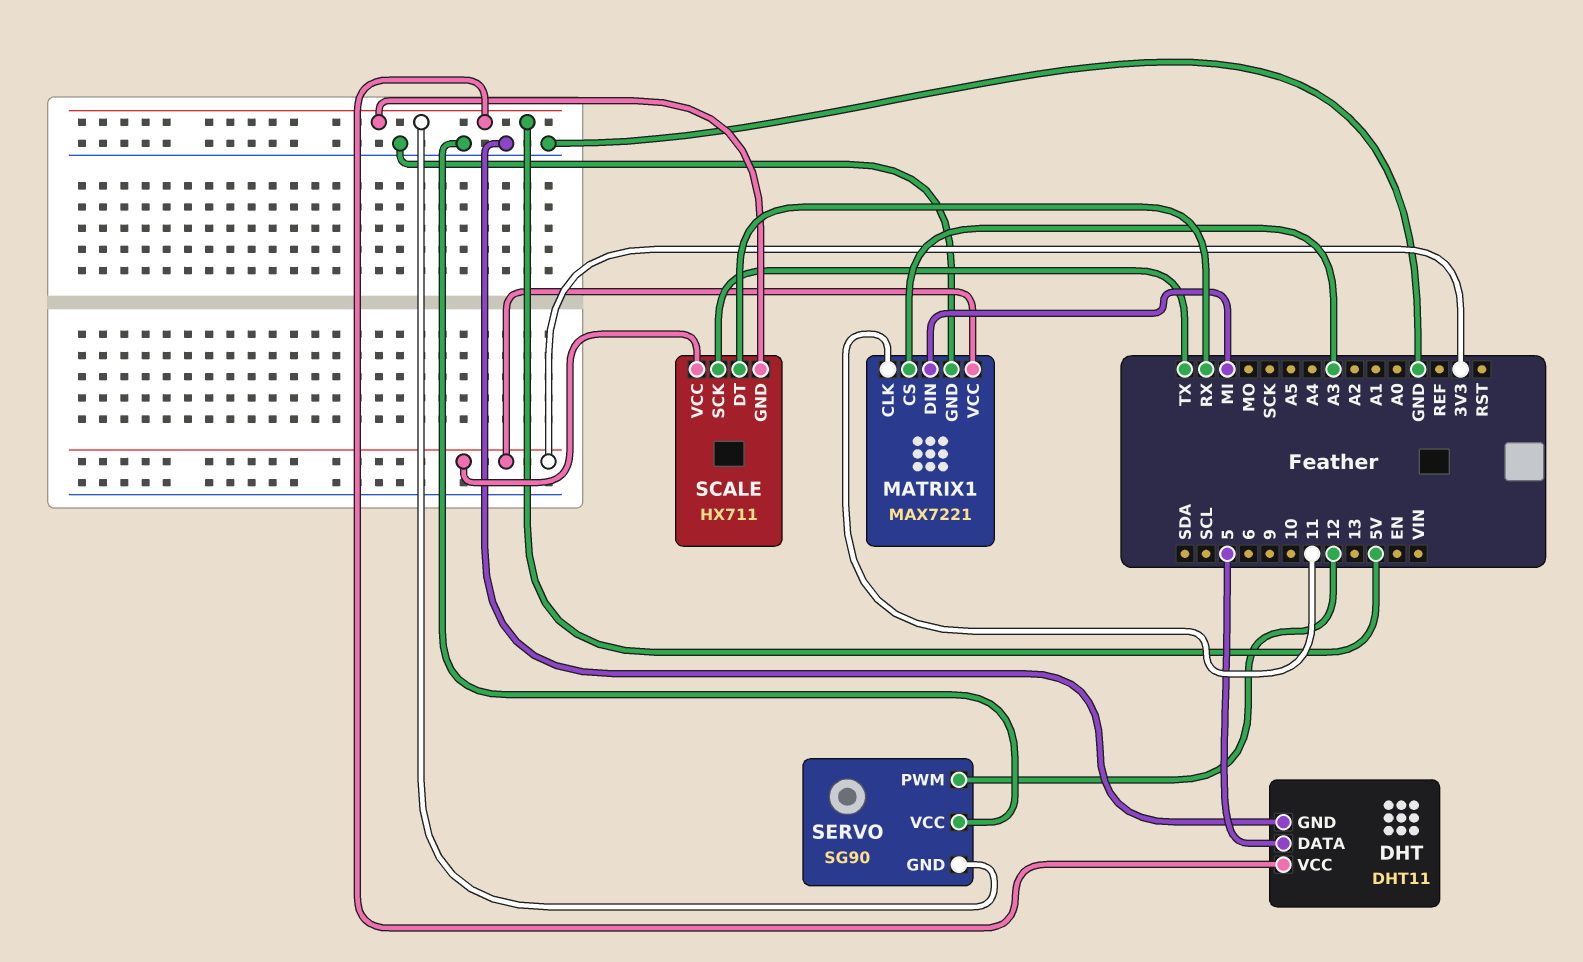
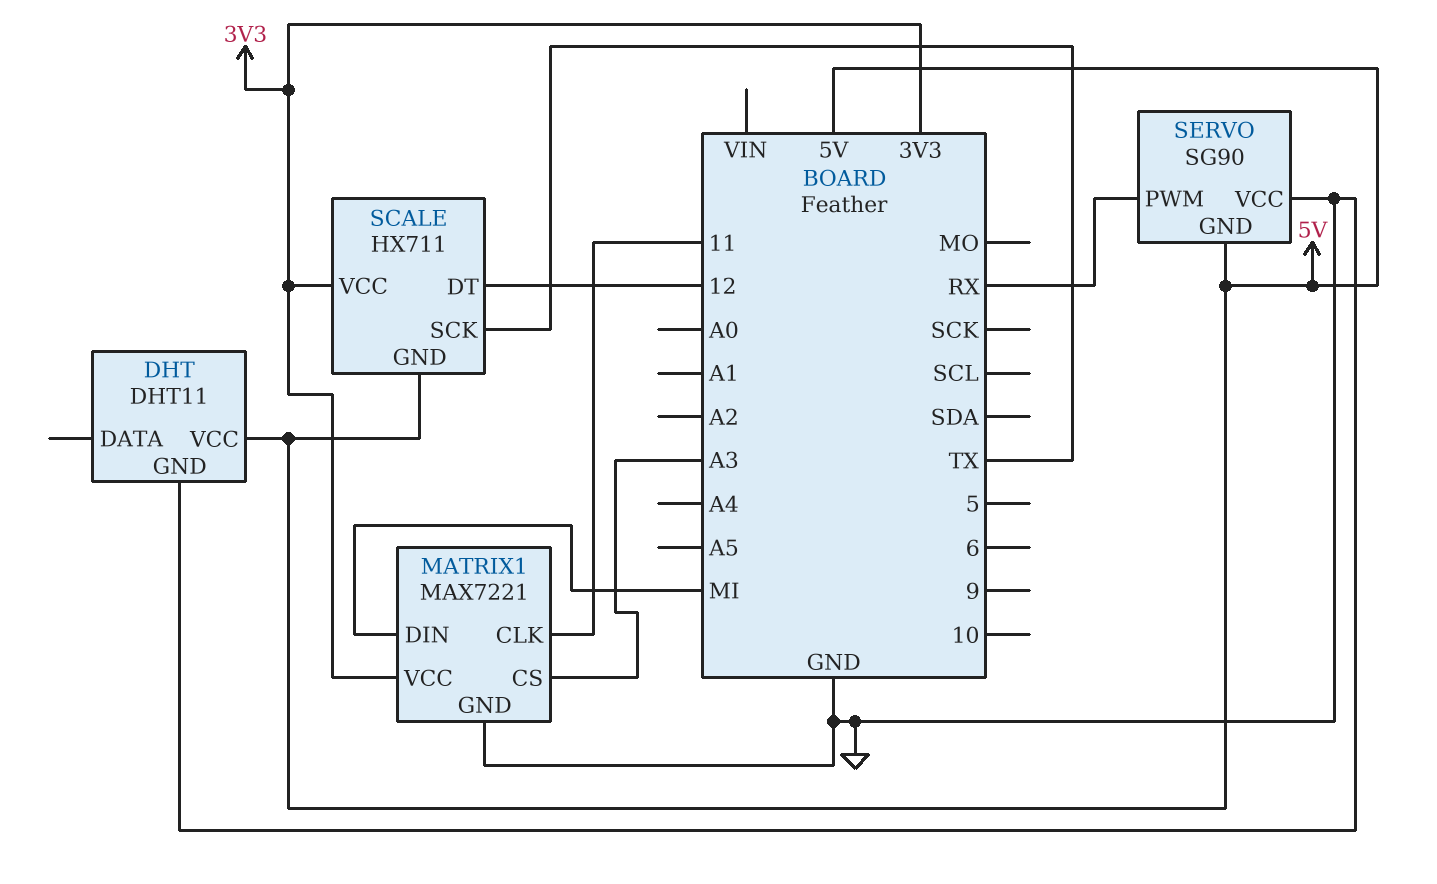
DHT pin DATA: 5 -> none
SCALE pin DT: RX -> 12
SERVO pin PWM: 12 -> RX

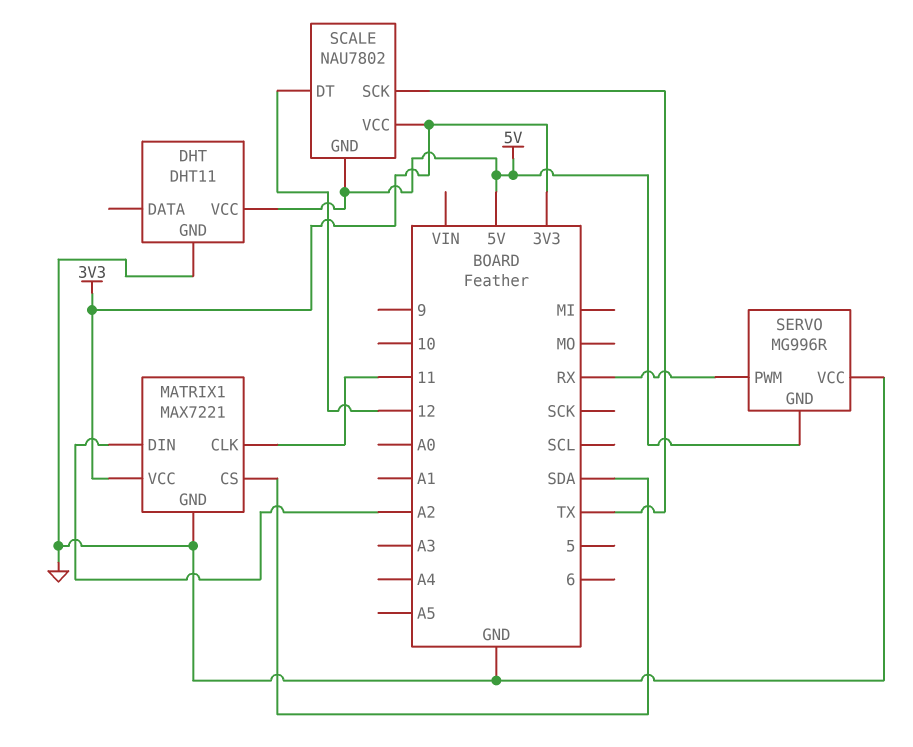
MATRIX1 pin CS: A3 -> SDA
MATRIX1 pin DIN: MI -> A2
SCALE: HX711 -> NAU7802
SERVO: SG90 -> MG996R

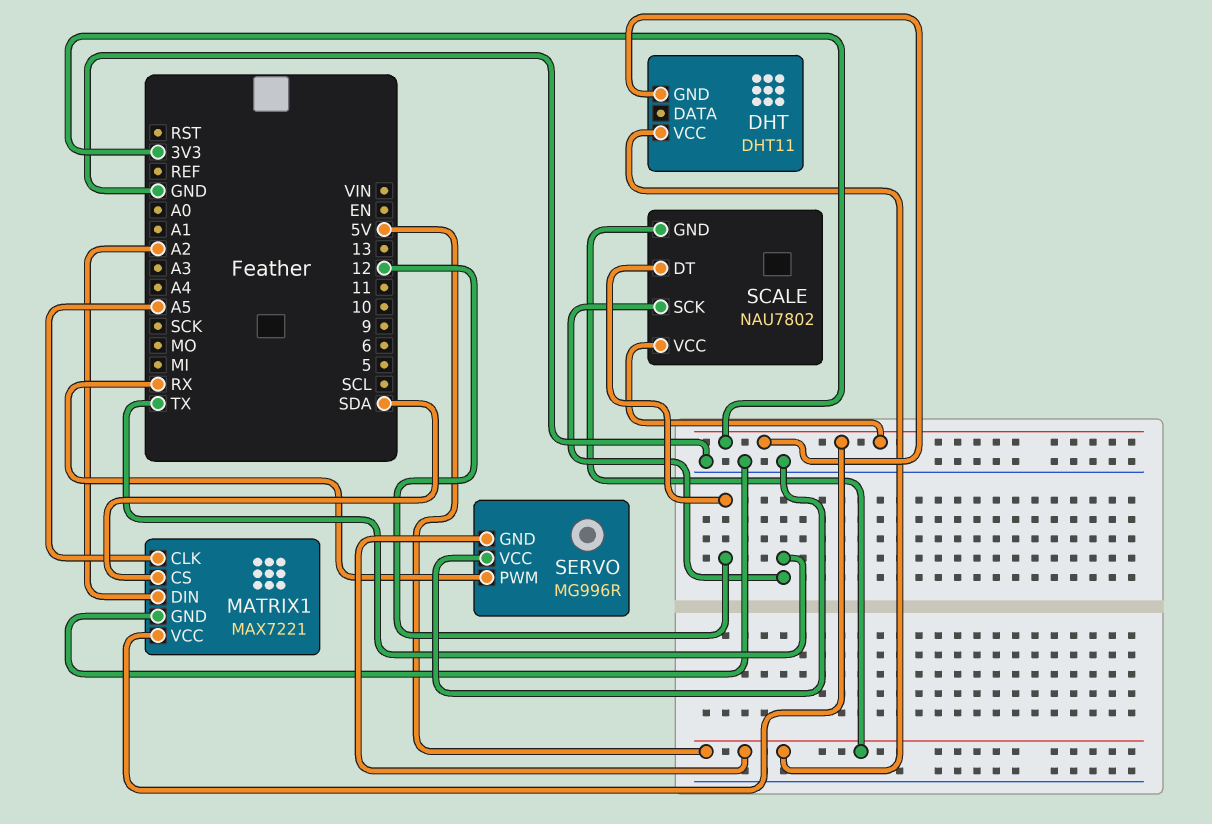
DHT pin GND: GND -> 3V3
MATRIX1 pin CLK: 11 -> A5

